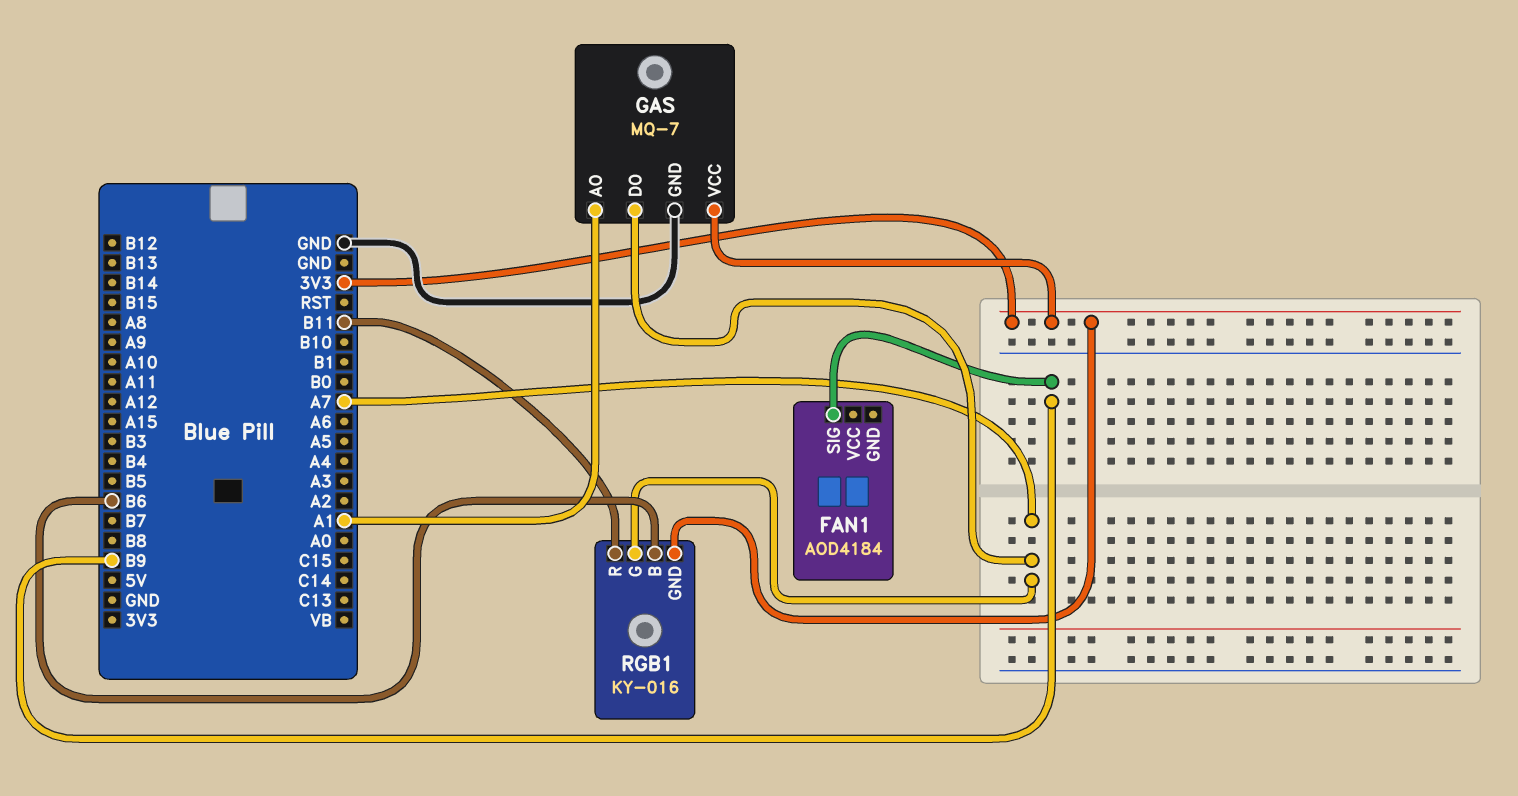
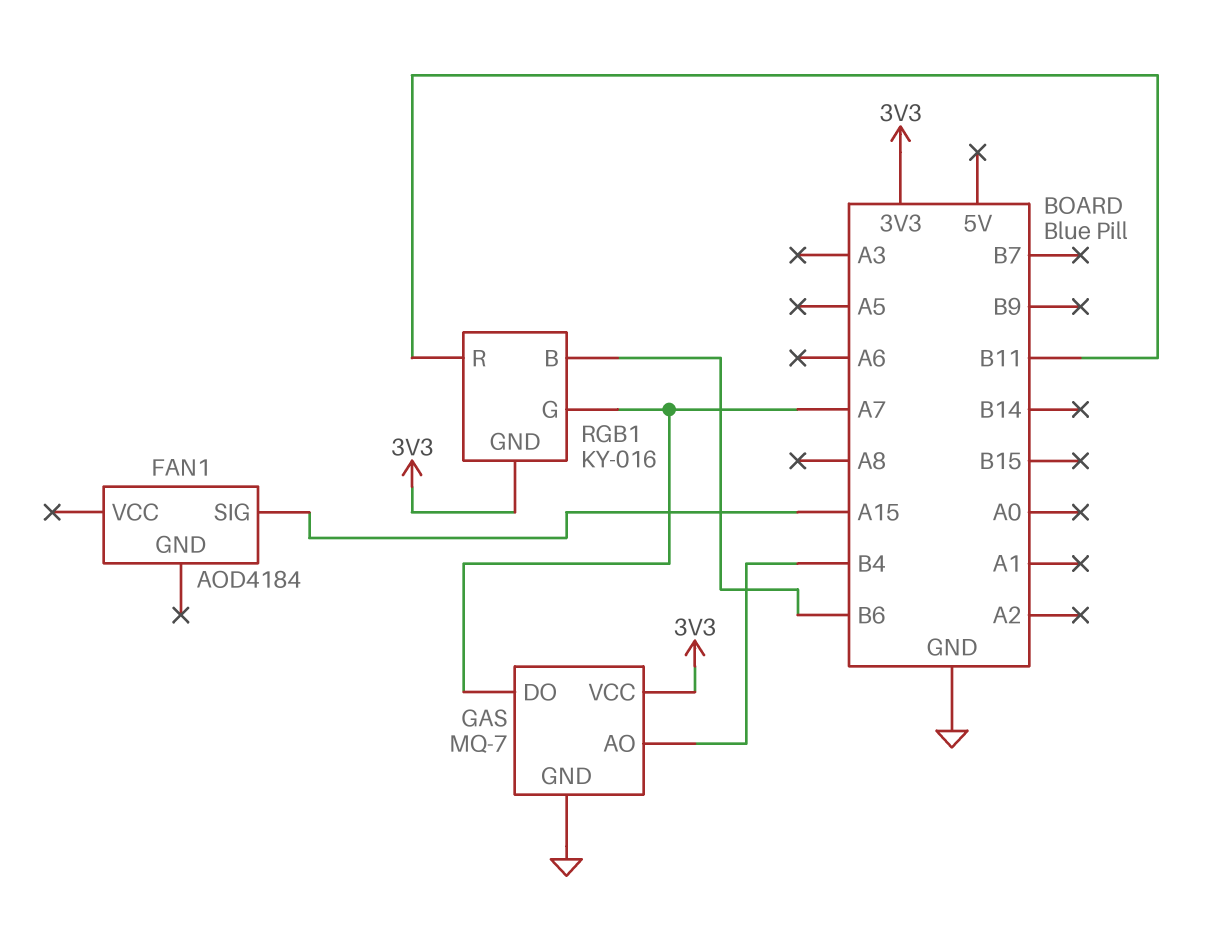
FAN1 pin SIG: B9 -> A15
GAS pin AO: A1 -> B4

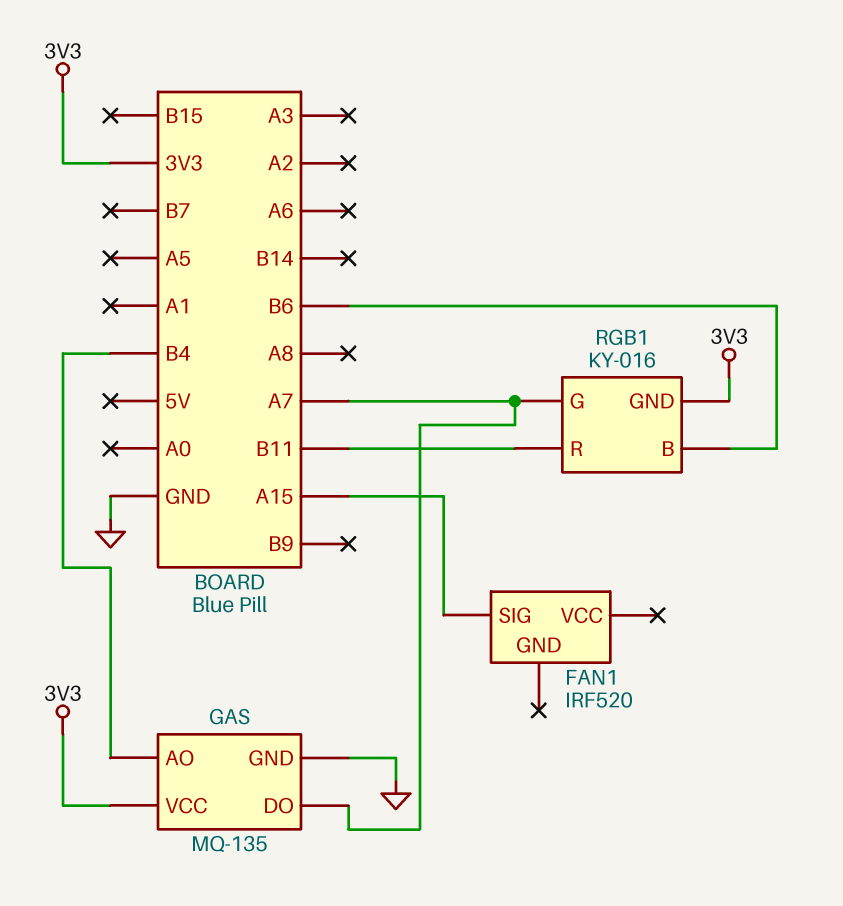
FAN1: AOD4184 -> IRF520
GAS: MQ-7 -> MQ-135

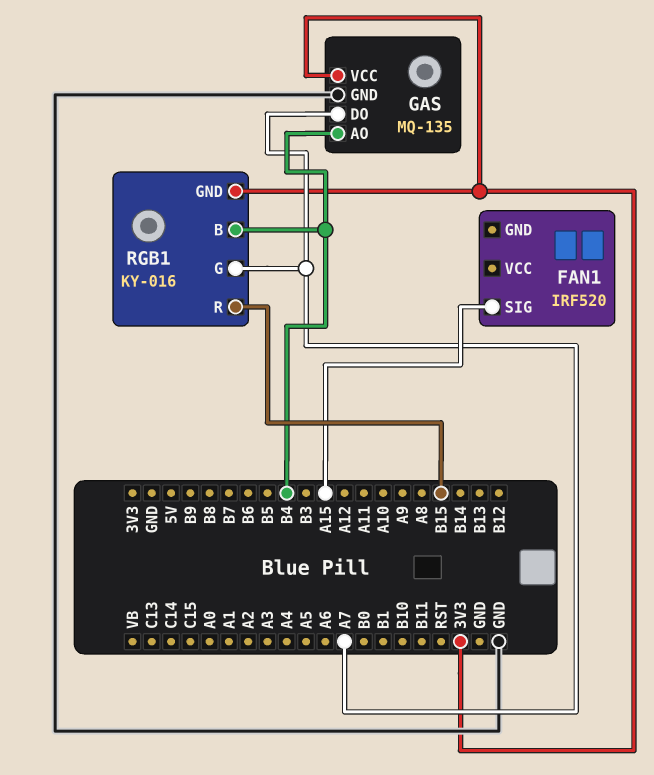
RGB1 pin B: B6 -> B4
RGB1 pin R: B11 -> B15

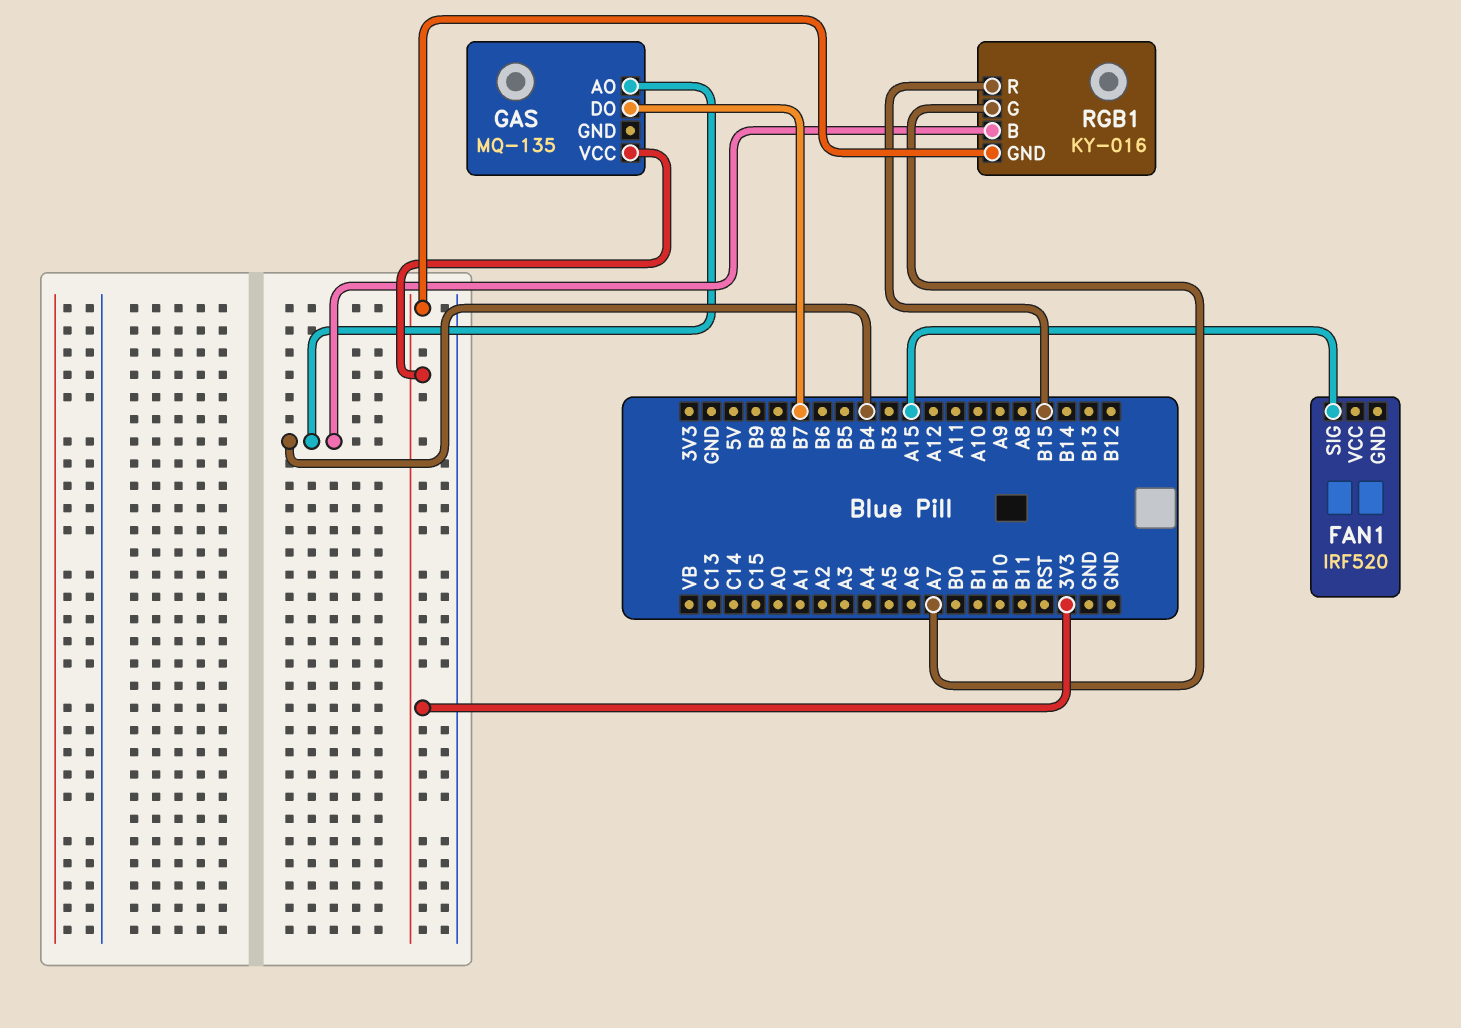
GAS pin DO: A7 -> B7
GAS pin GND: GND -> none

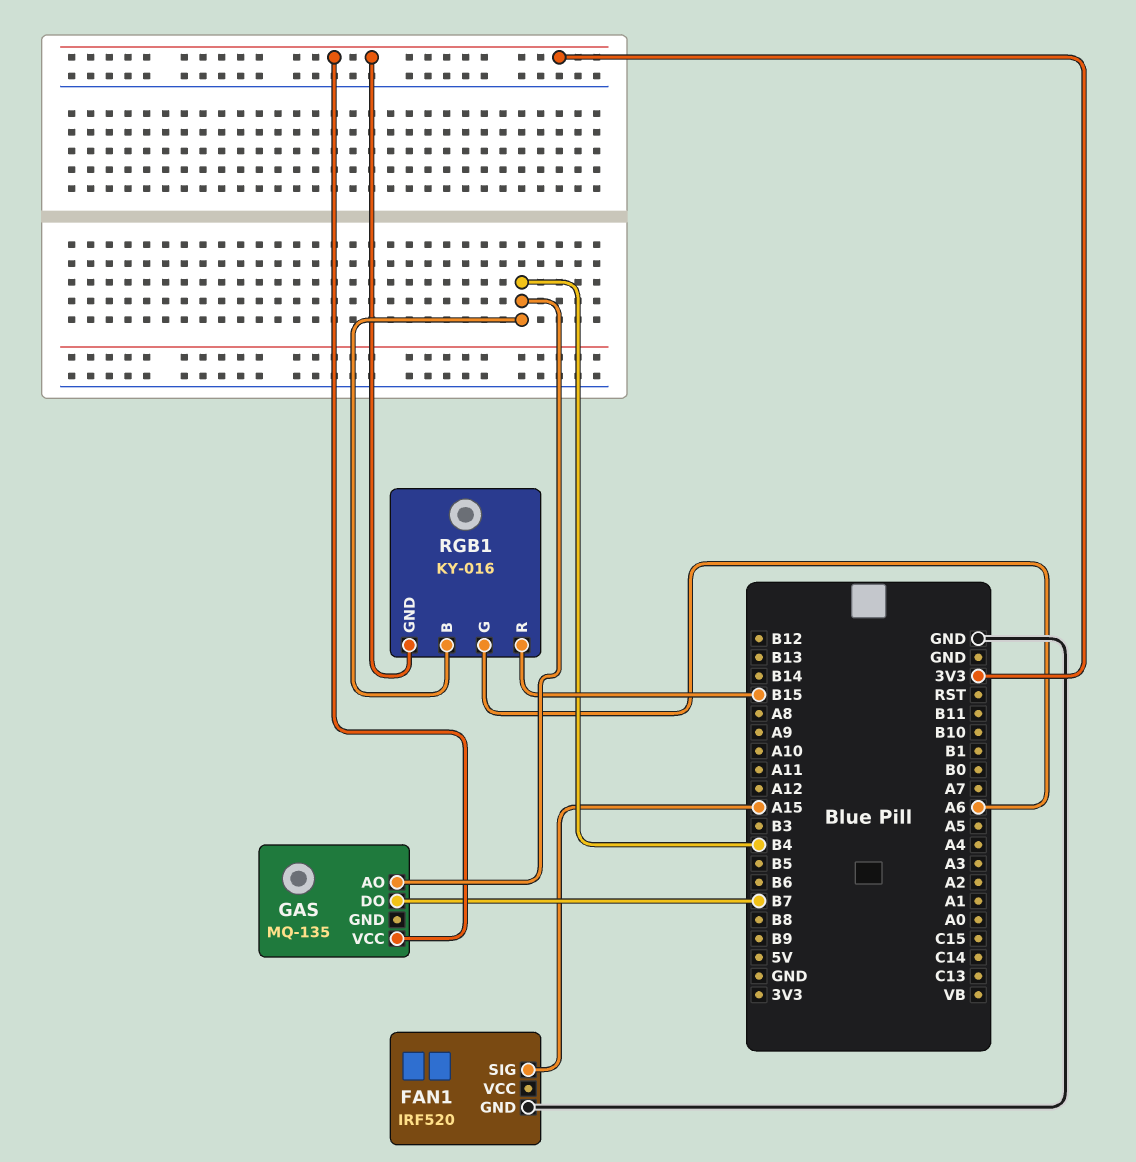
FAN1 pin GND: none -> GND
RGB1 pin G: A7 -> A6

